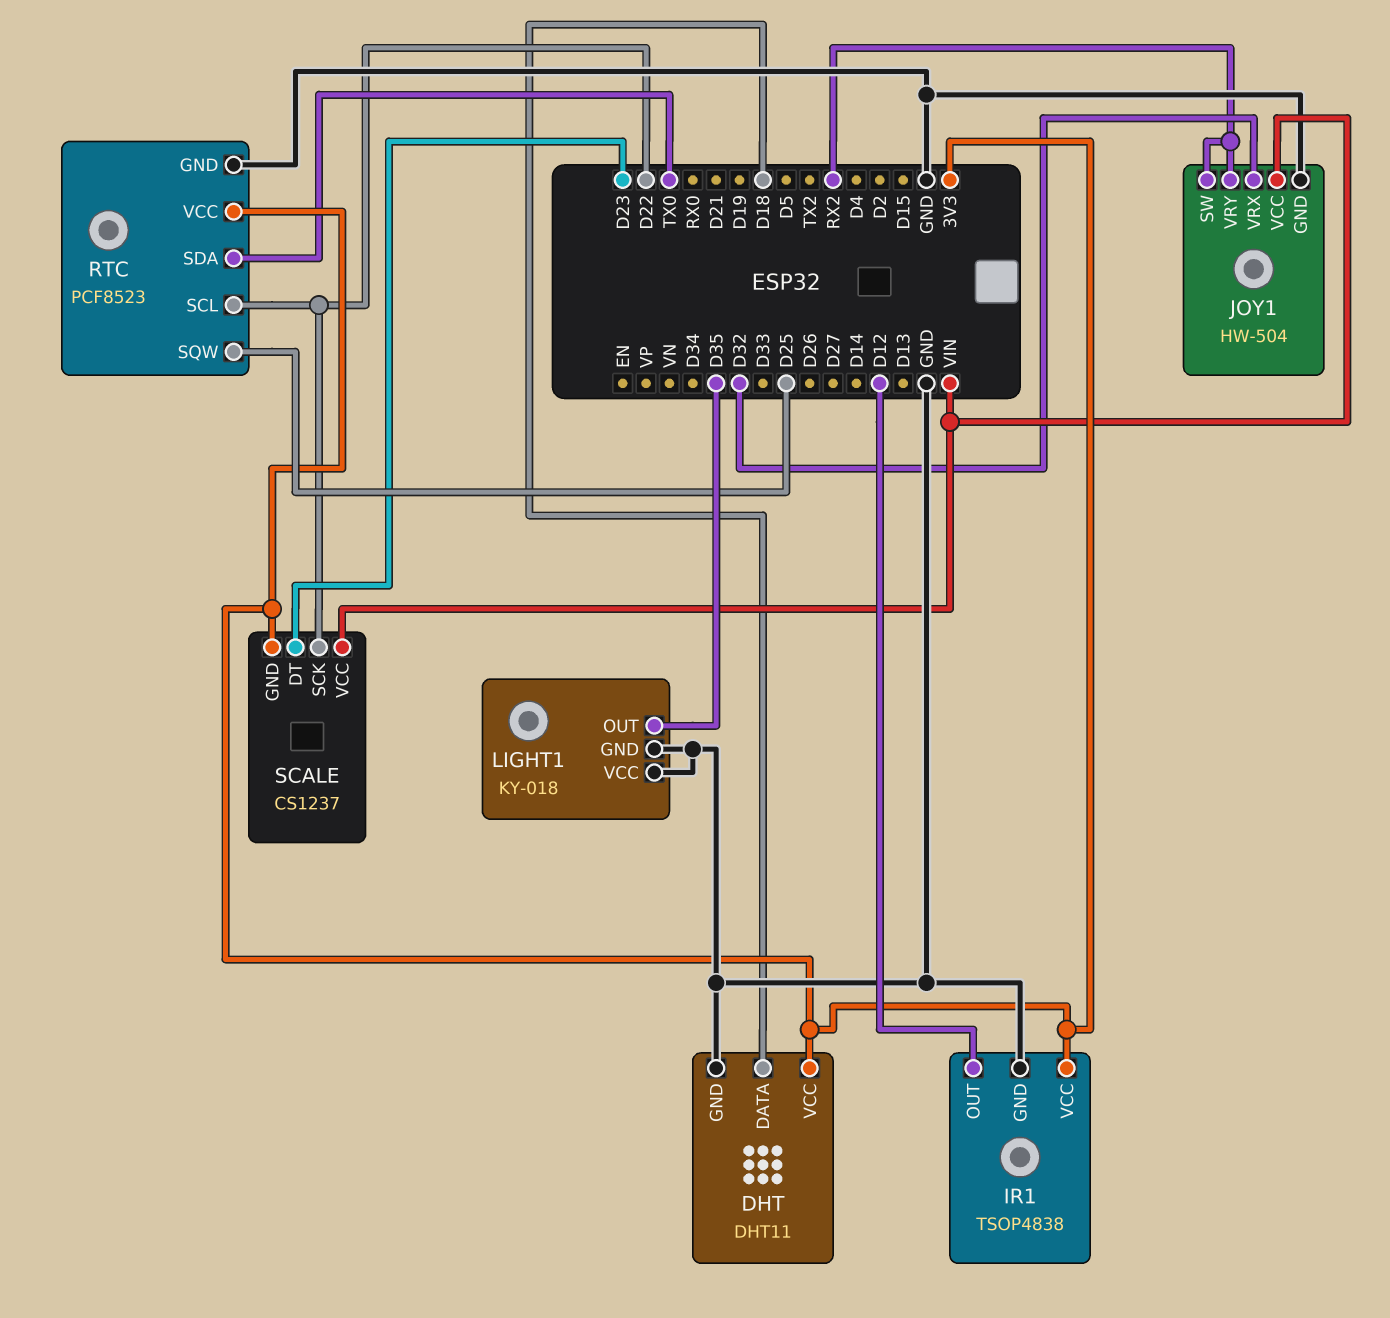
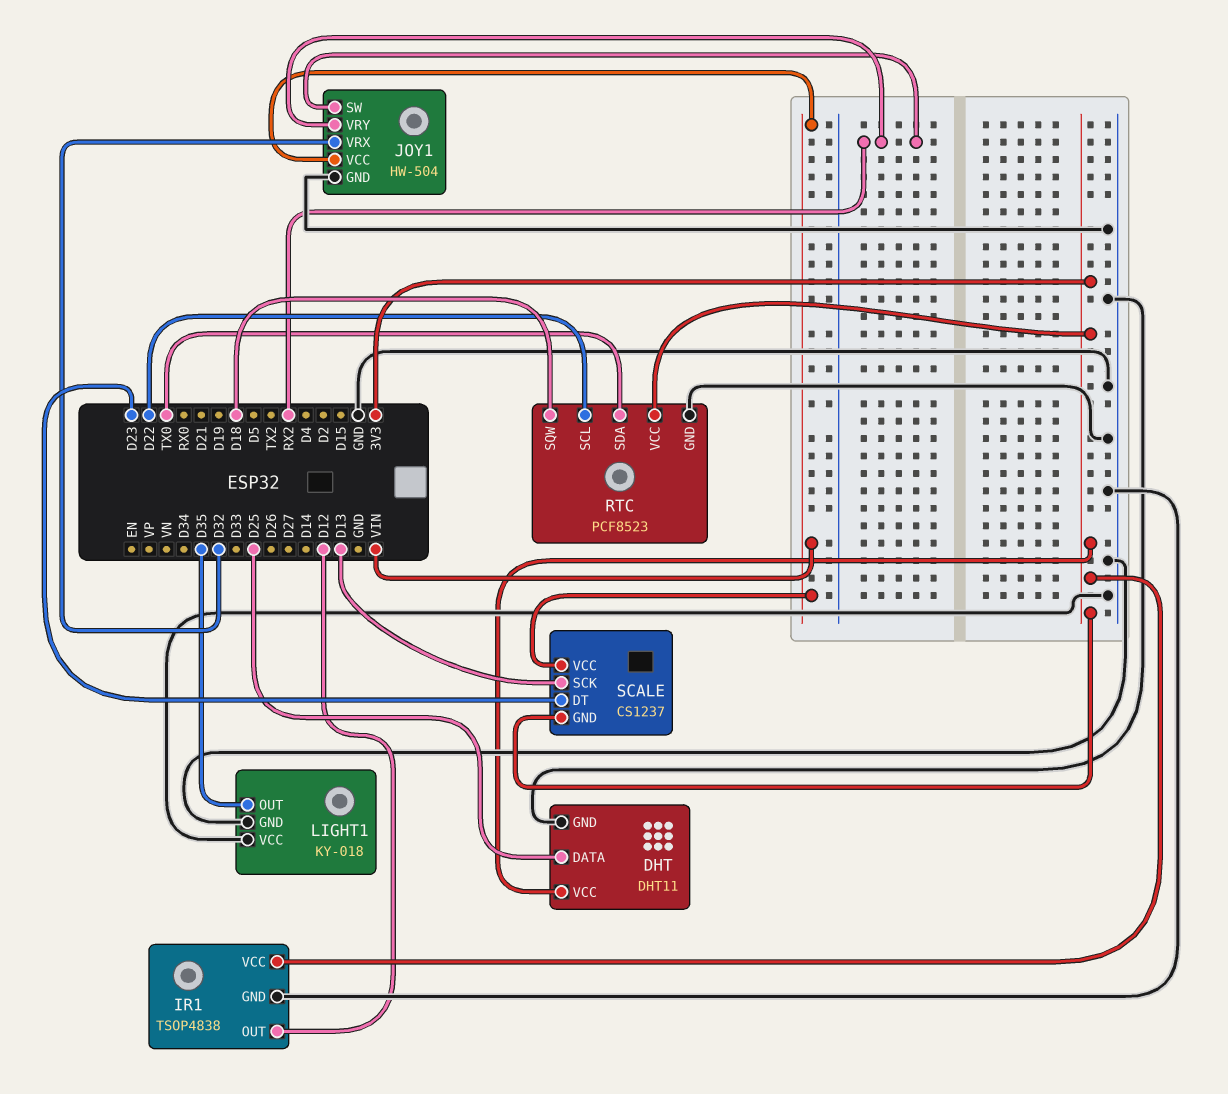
DHT pin DATA: D18 -> D25
RTC pin SQW: D25 -> D18
SCALE pin SCK: D22 -> D13

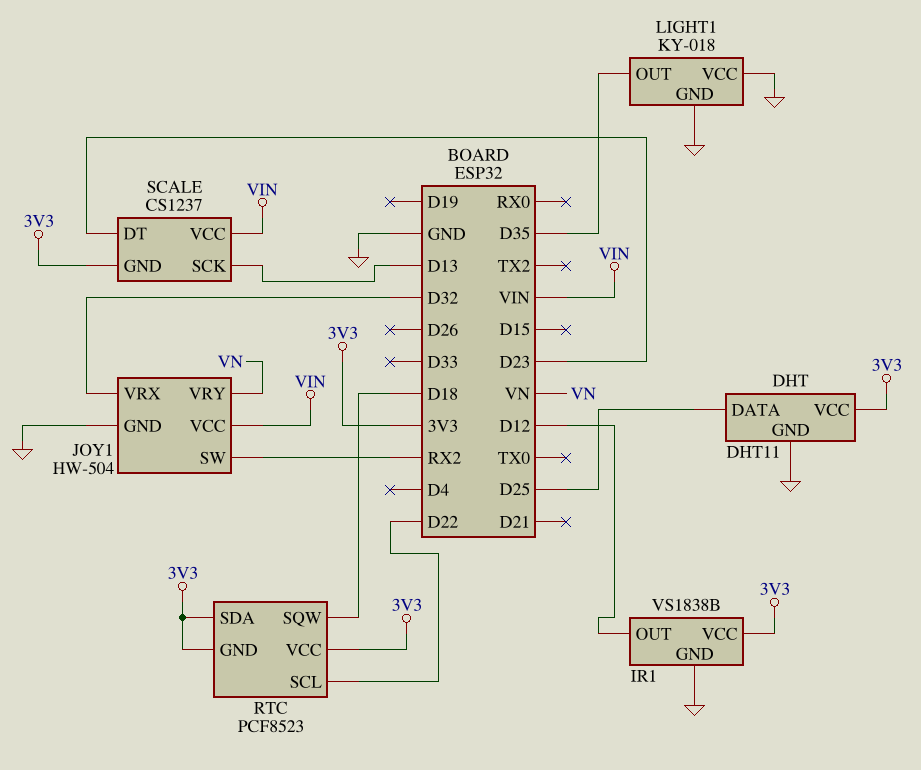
IR1: TSOP4838 -> VS1838B
JOY1 pin VRY: RX2 -> VN
RTC pin GND: GND -> 3V3
RTC pin SDA: TX0 -> 3V3

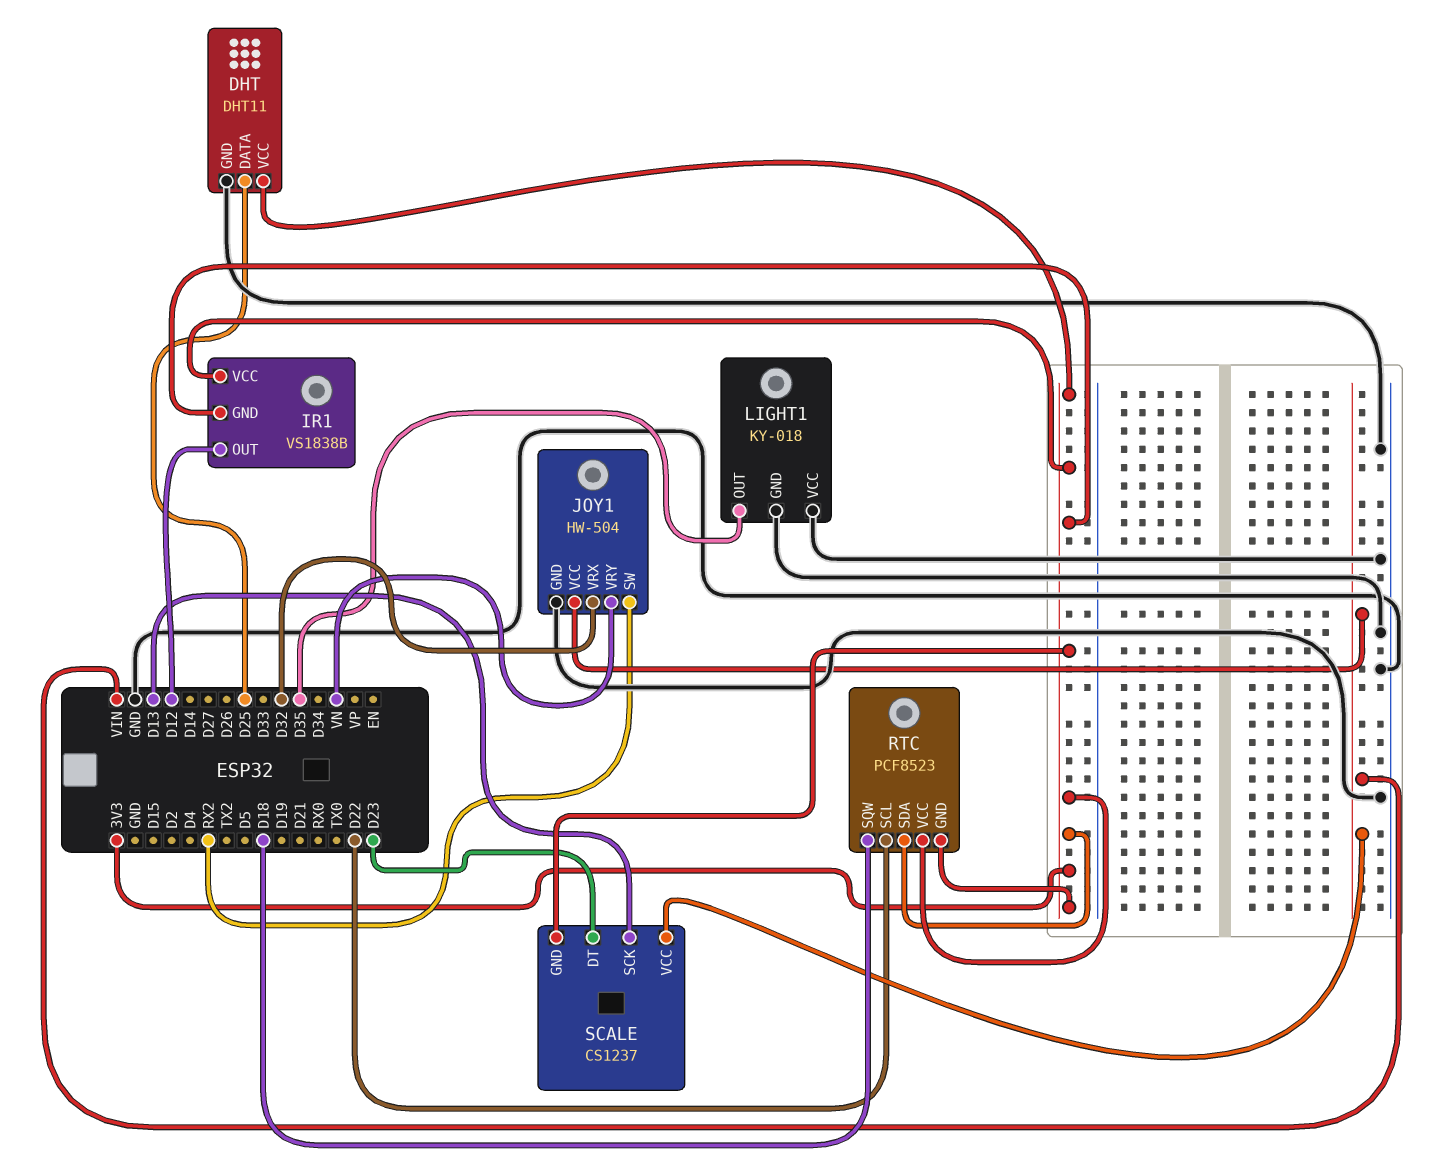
IR1 pin GND: GND -> 3V3

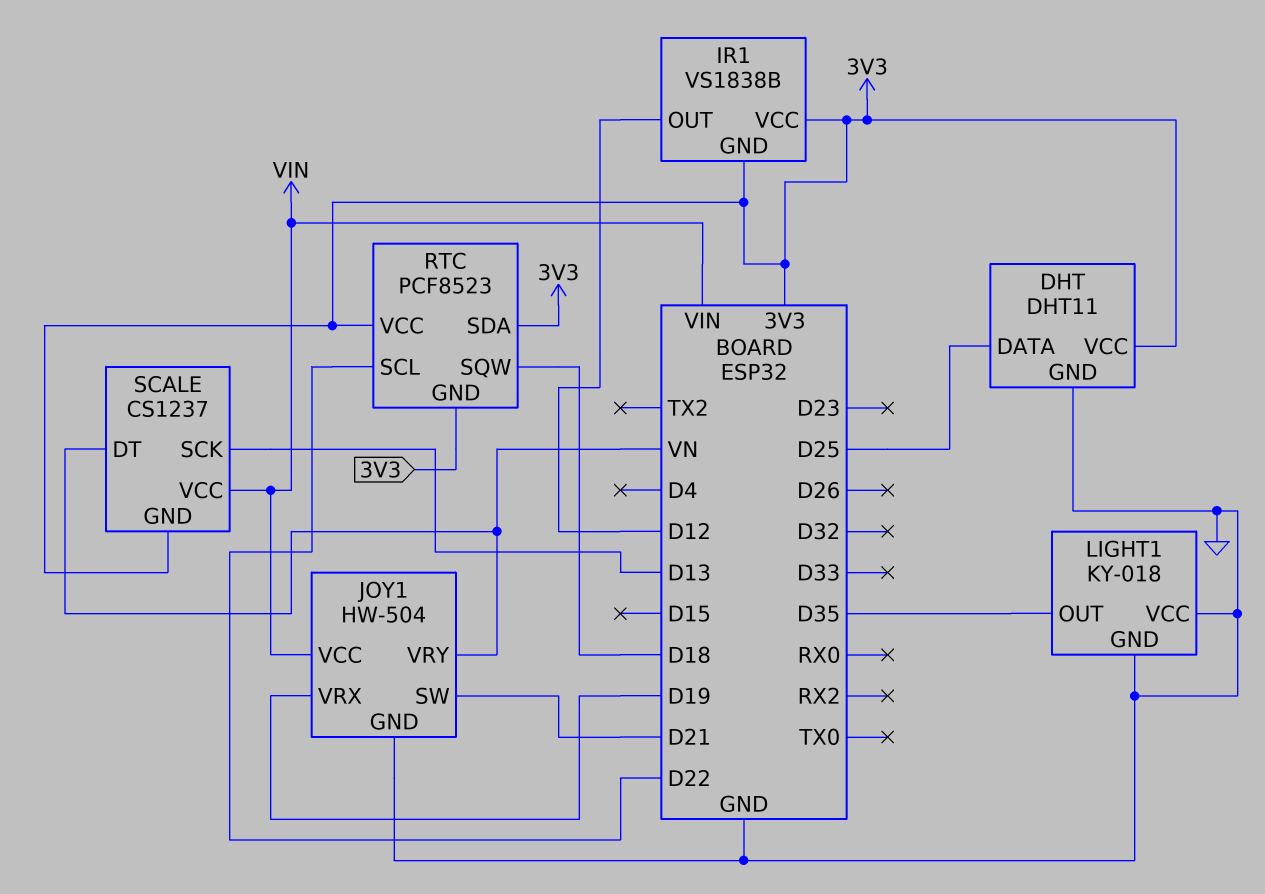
JOY1 pin SW: RX2 -> D21
JOY1 pin VRX: D32 -> D19
SCALE pin DT: D23 -> VN

